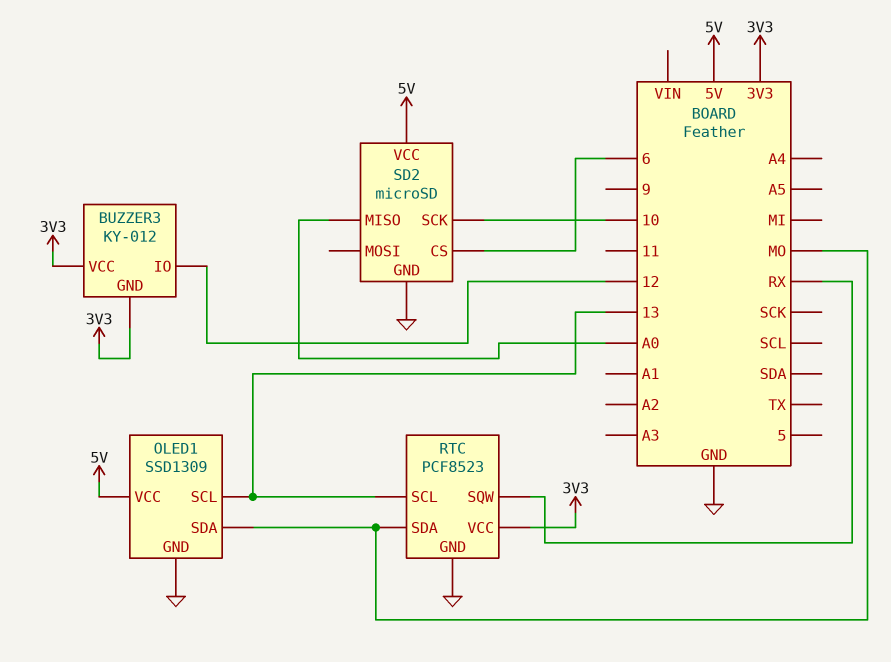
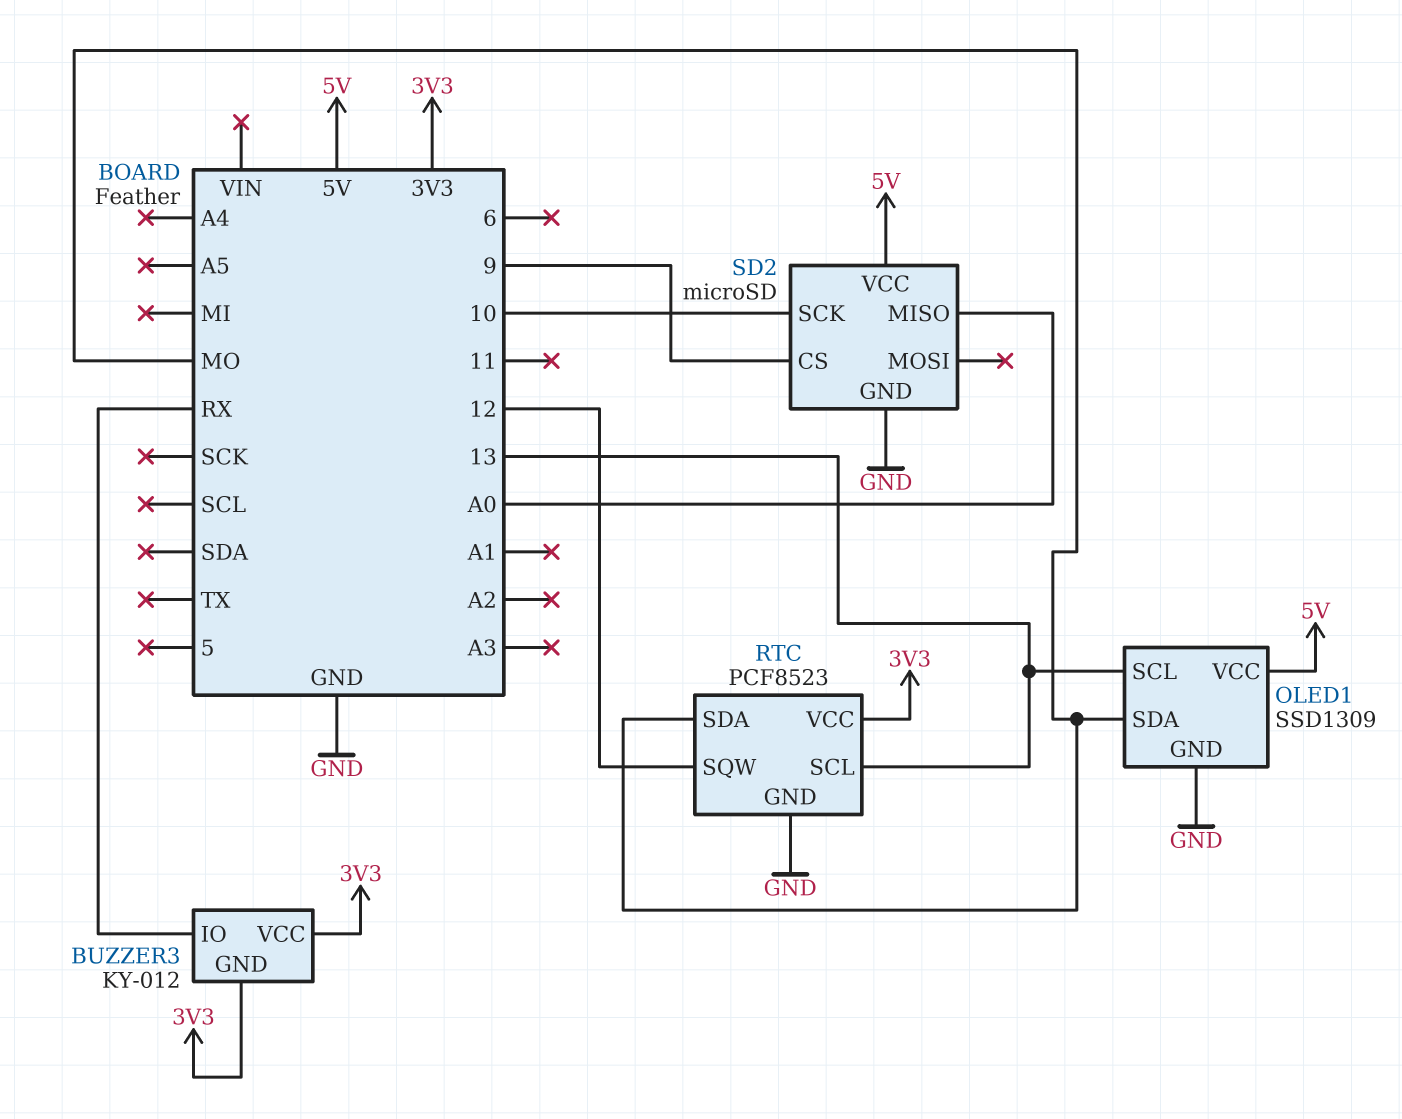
BUZZER3 pin IO: 12 -> RX
RTC pin SQW: RX -> 12
SD2 pin CS: 6 -> 9

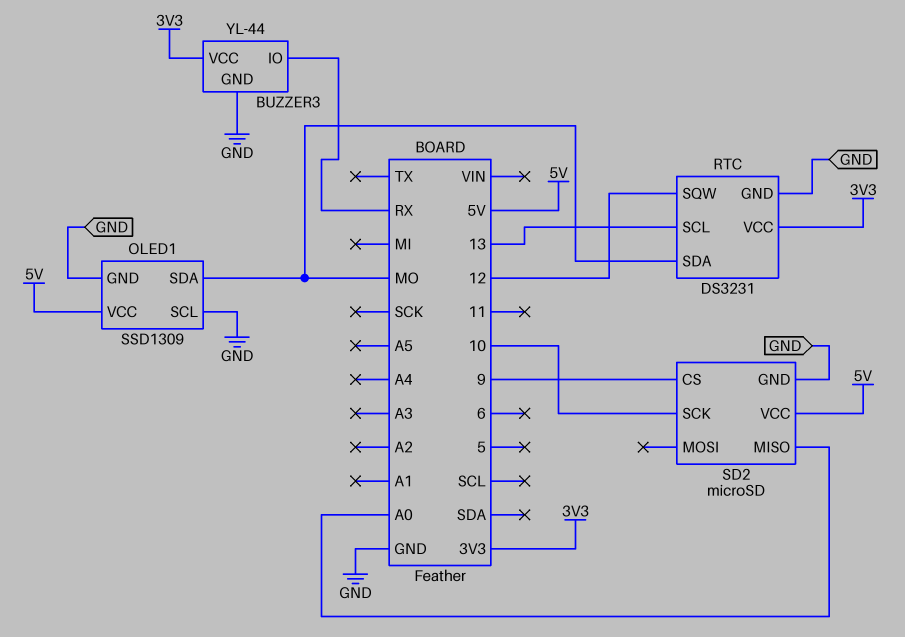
BUZZER3: KY-012 -> YL-44
BUZZER3 pin GND: 3V3 -> GND
OLED1 pin SCL: 13 -> GND
RTC: PCF8523 -> DS3231

